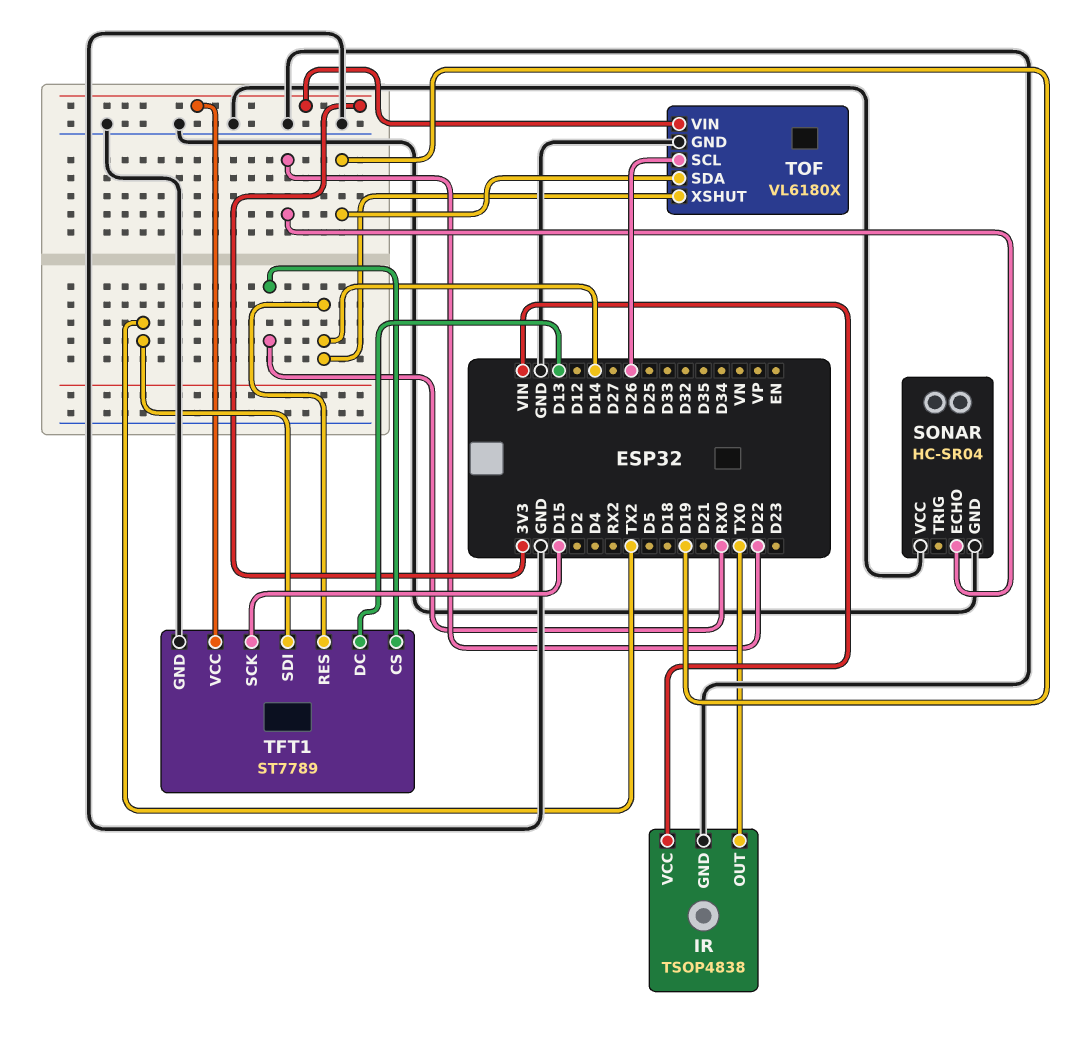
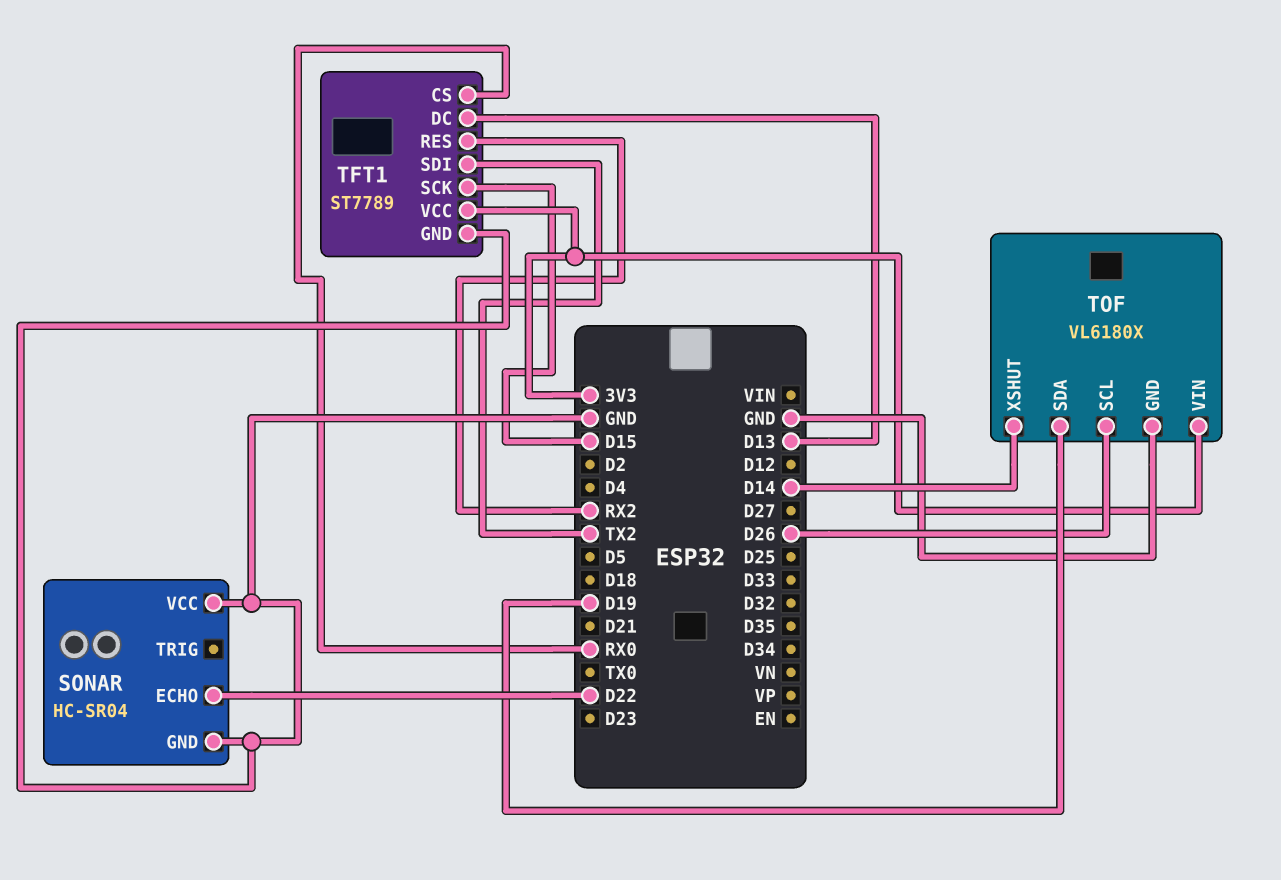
IR: TSOP4838 -> none
IR pin GND: GND -> none
IR pin OUT: TX0 -> none
IR pin VCC: VIN -> none
TFT1 pin RES: D14 -> RX2

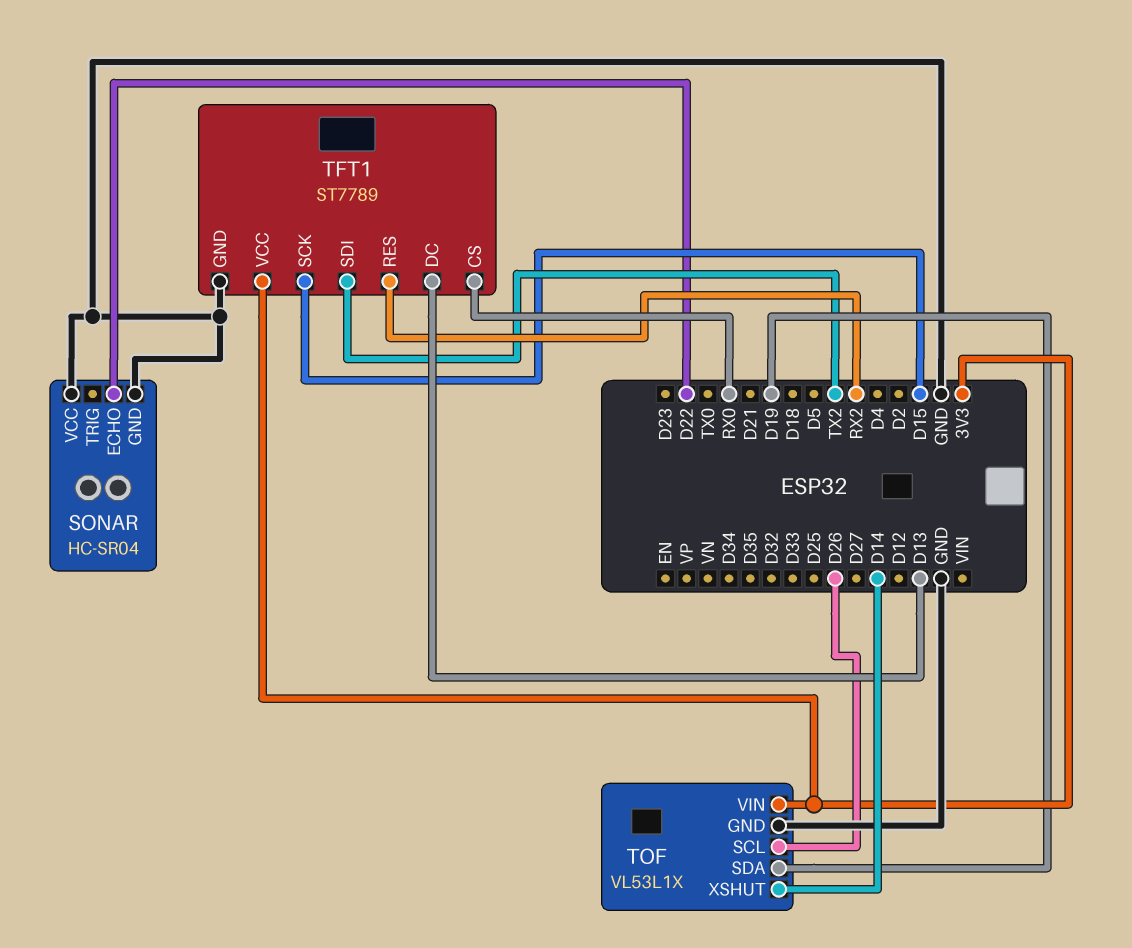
TOF: VL6180X -> VL53L1X

